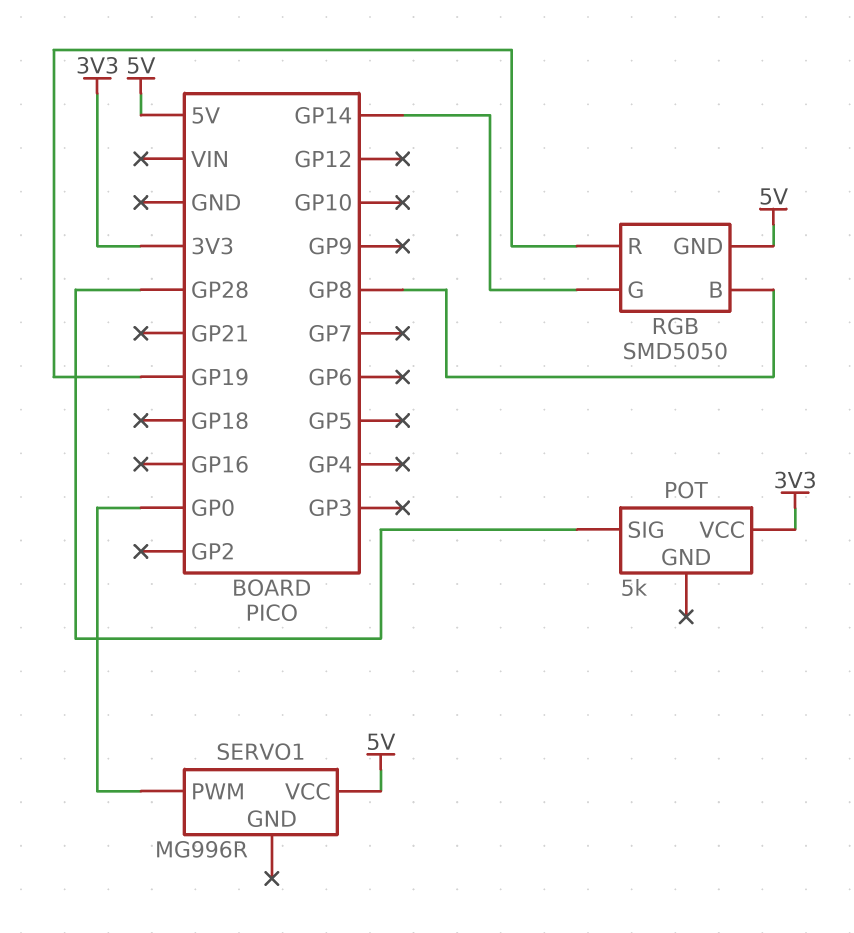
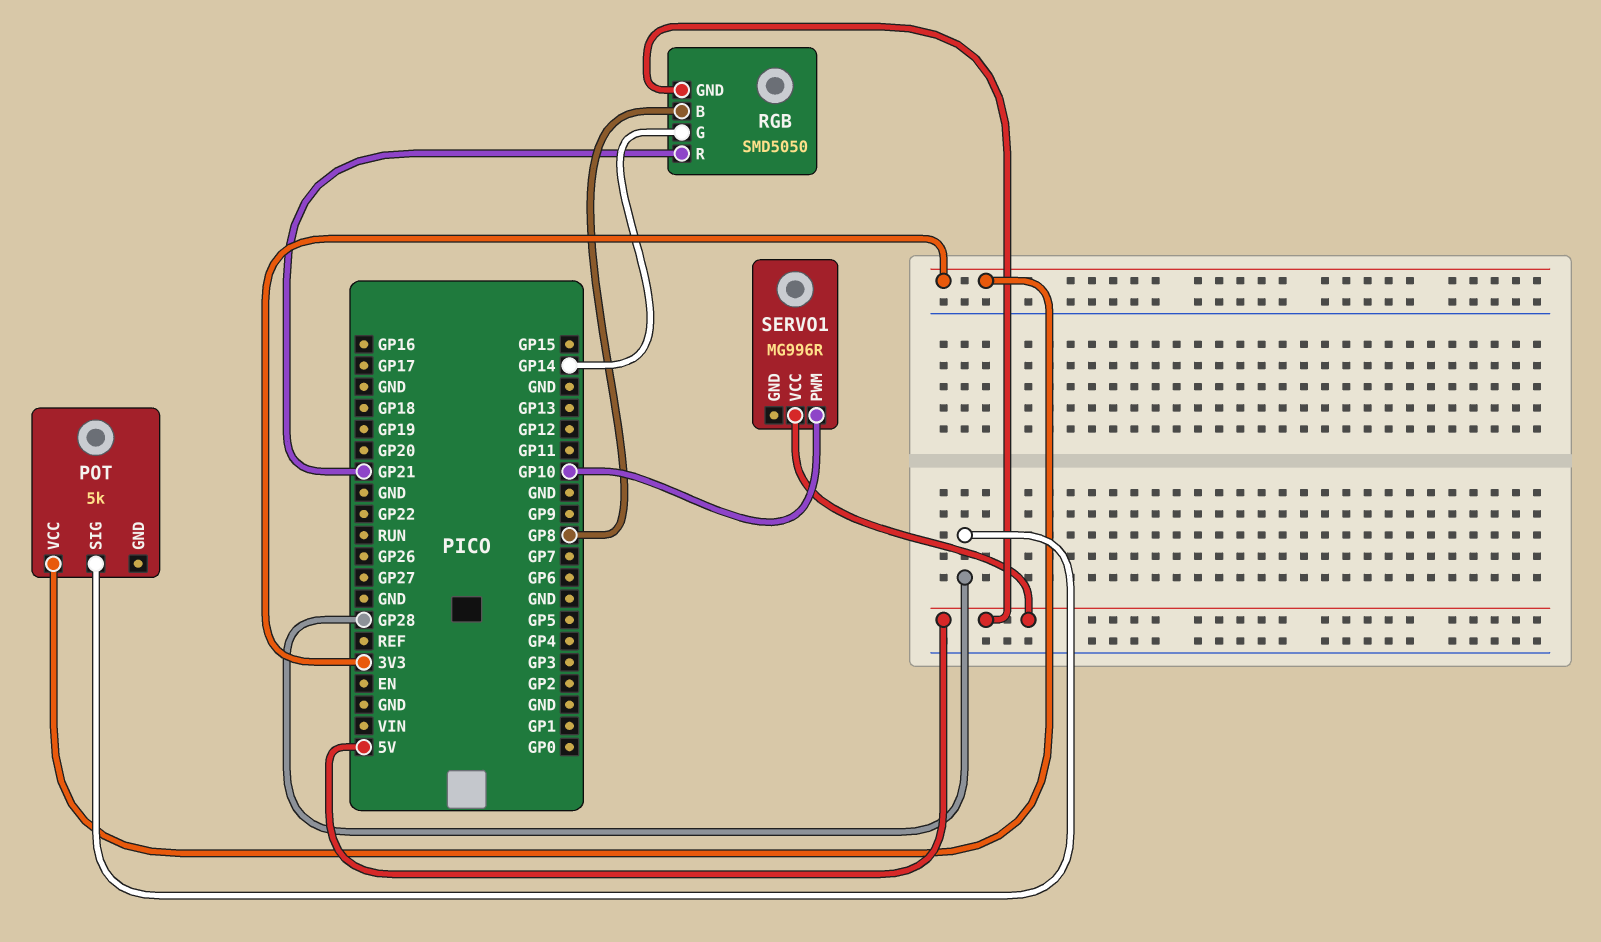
RGB pin R: GP19 -> GP21
SERVO1 pin PWM: GP0 -> GP10

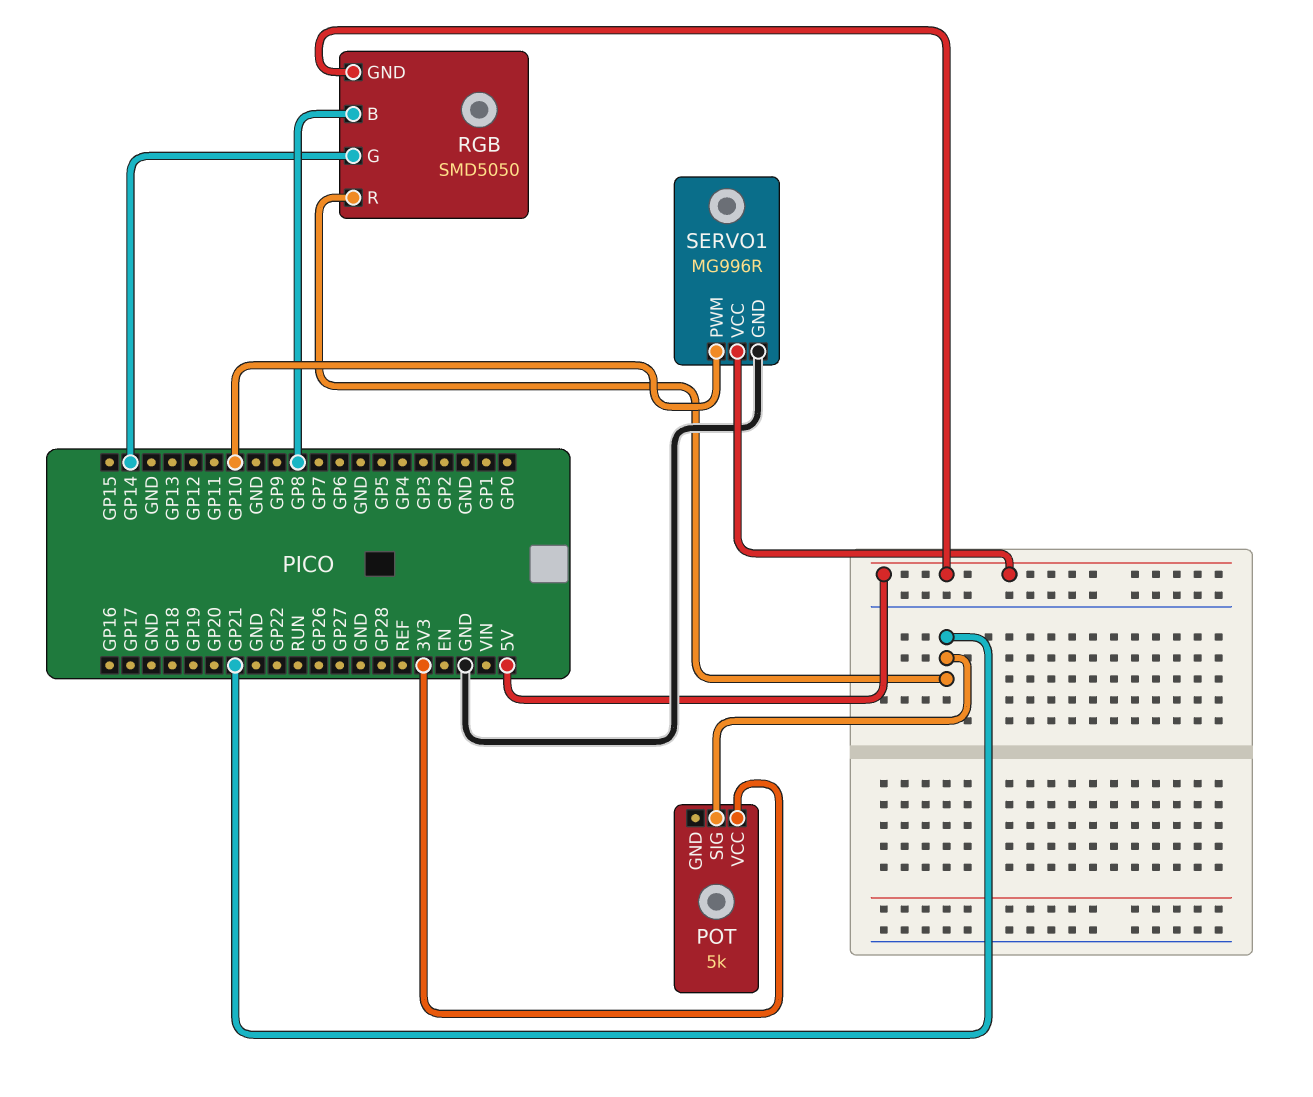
POT pin SIG: GP28 -> GP21
SERVO1 pin GND: none -> GND

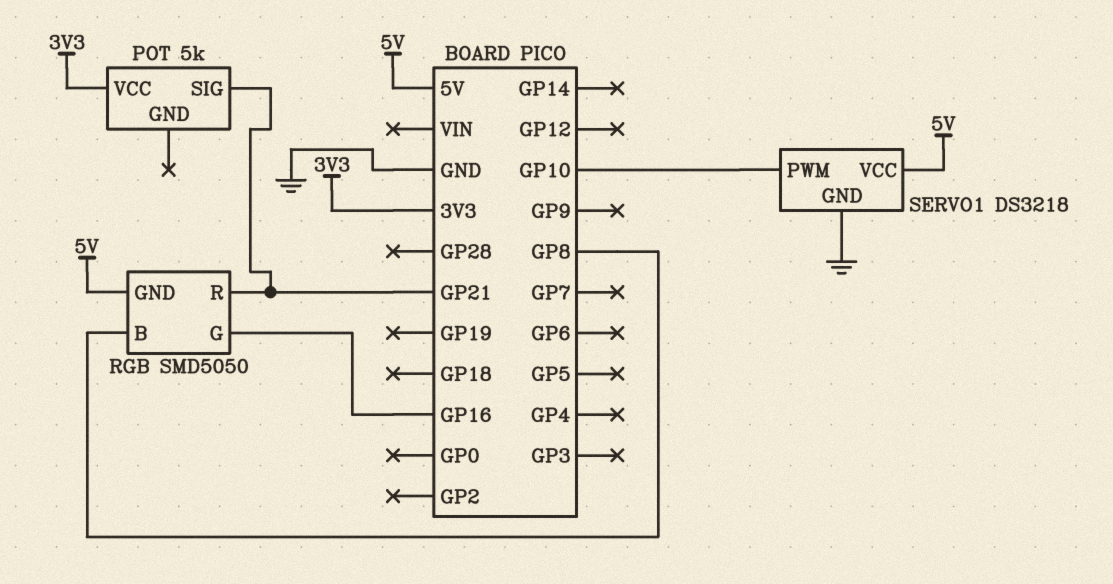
RGB pin G: GP14 -> GP16
SERVO1: MG996R -> DS3218

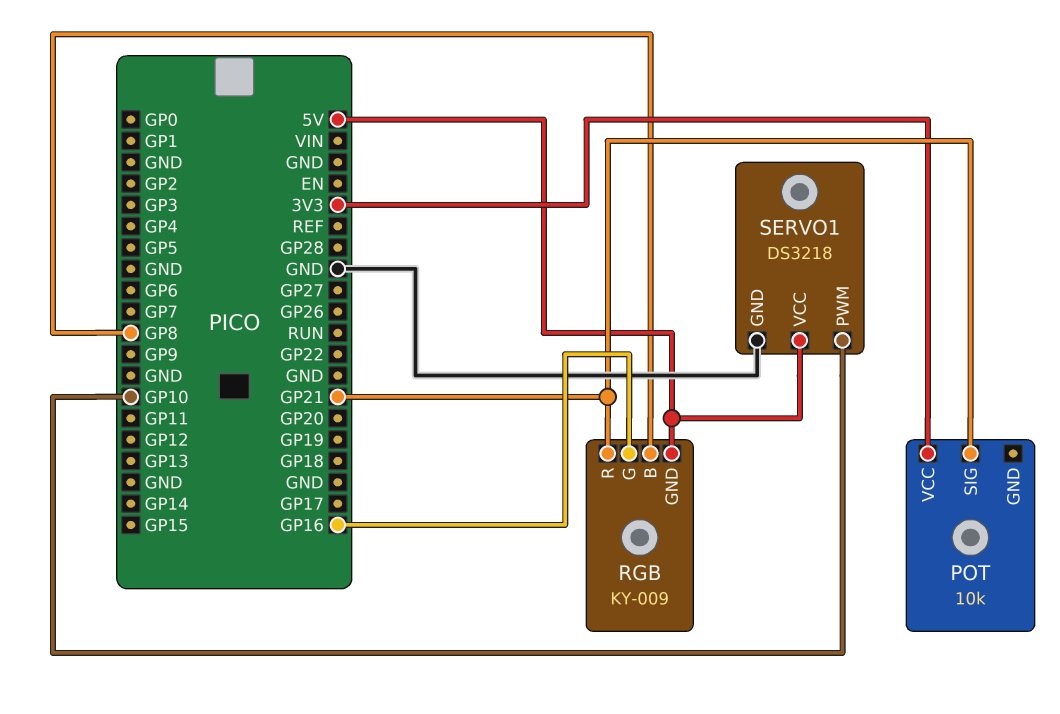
POT: 5k -> 10k
RGB: SMD5050 -> KY-009

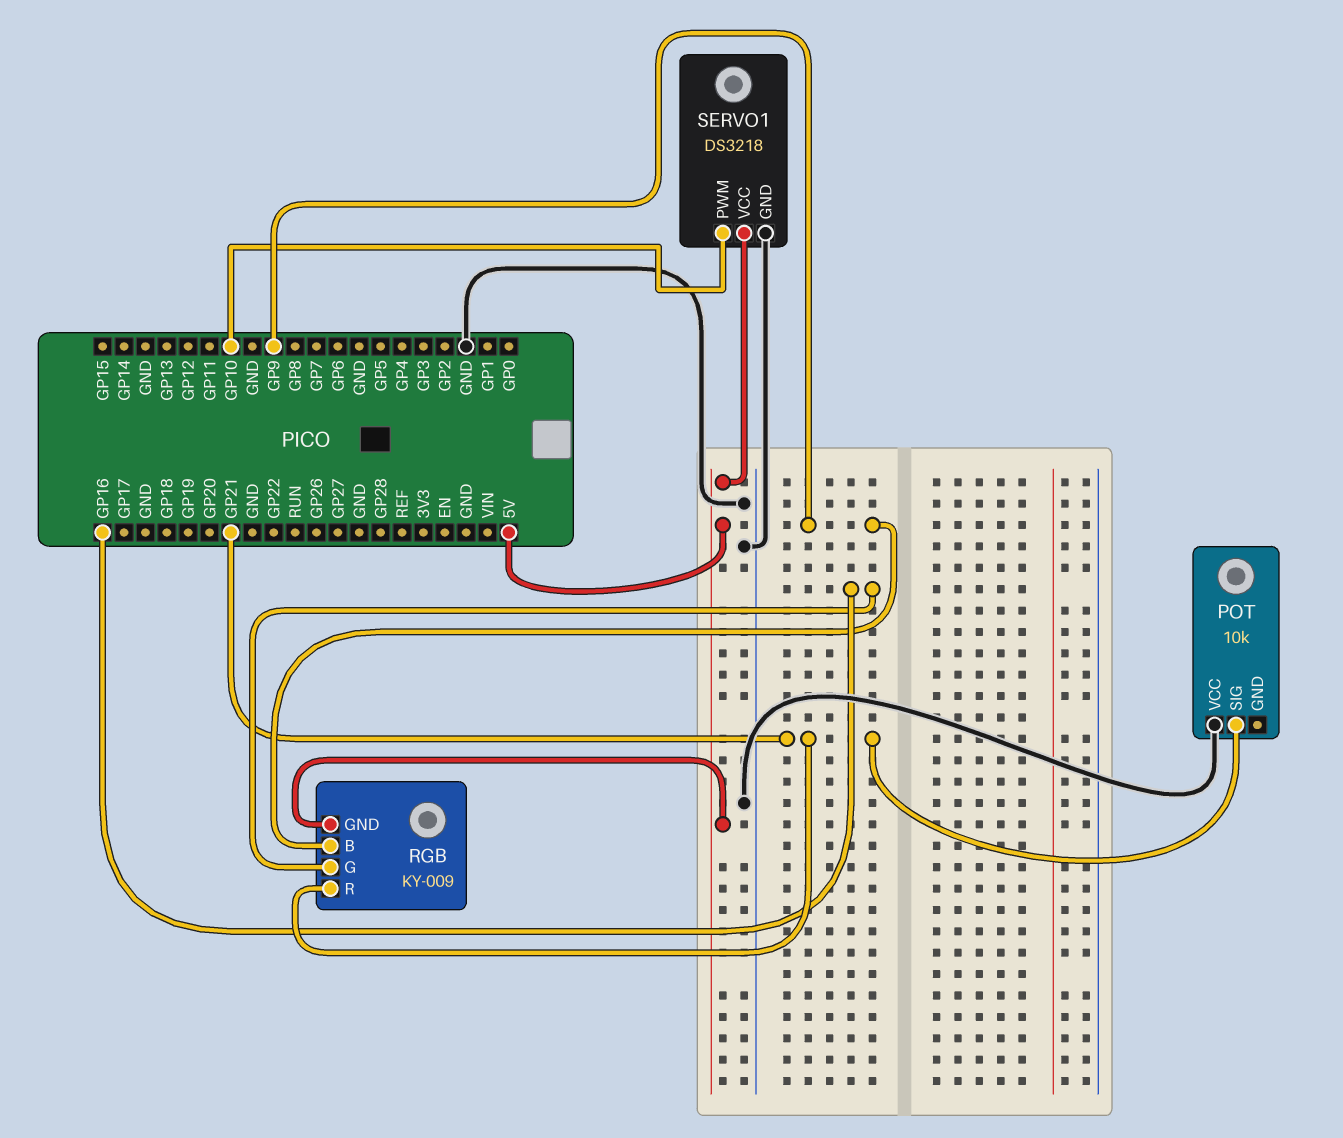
POT pin VCC: 3V3 -> GND
RGB pin B: GP8 -> GP9

